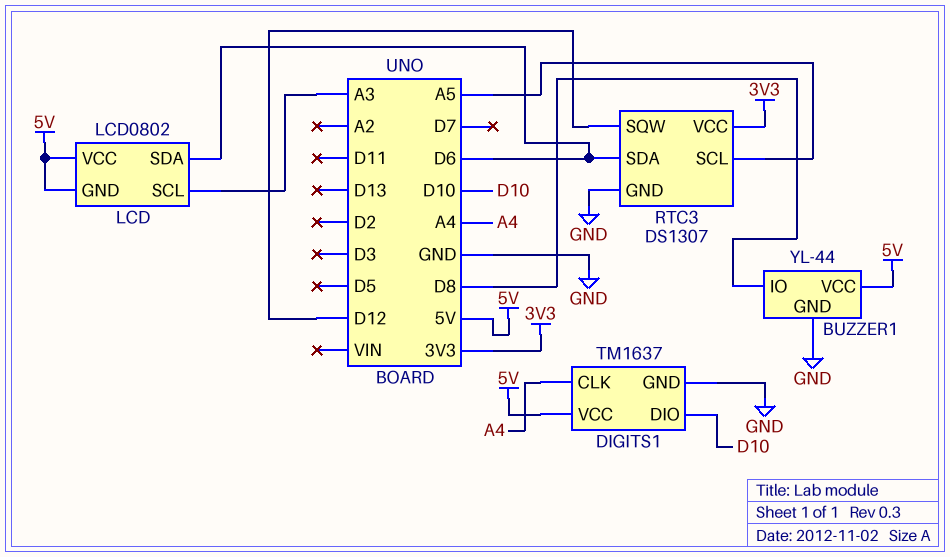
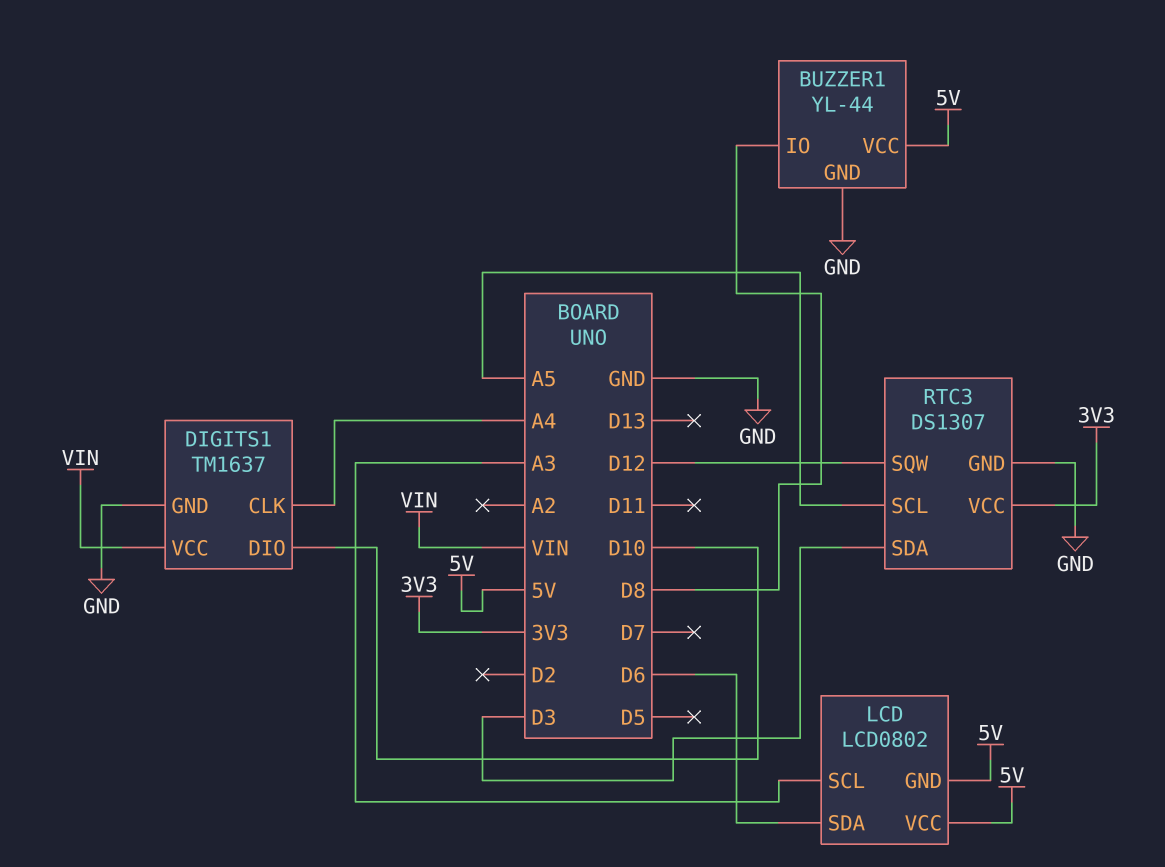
DIGITS1 pin VCC: 5V -> VIN
RTC3 pin SDA: D6 -> D3

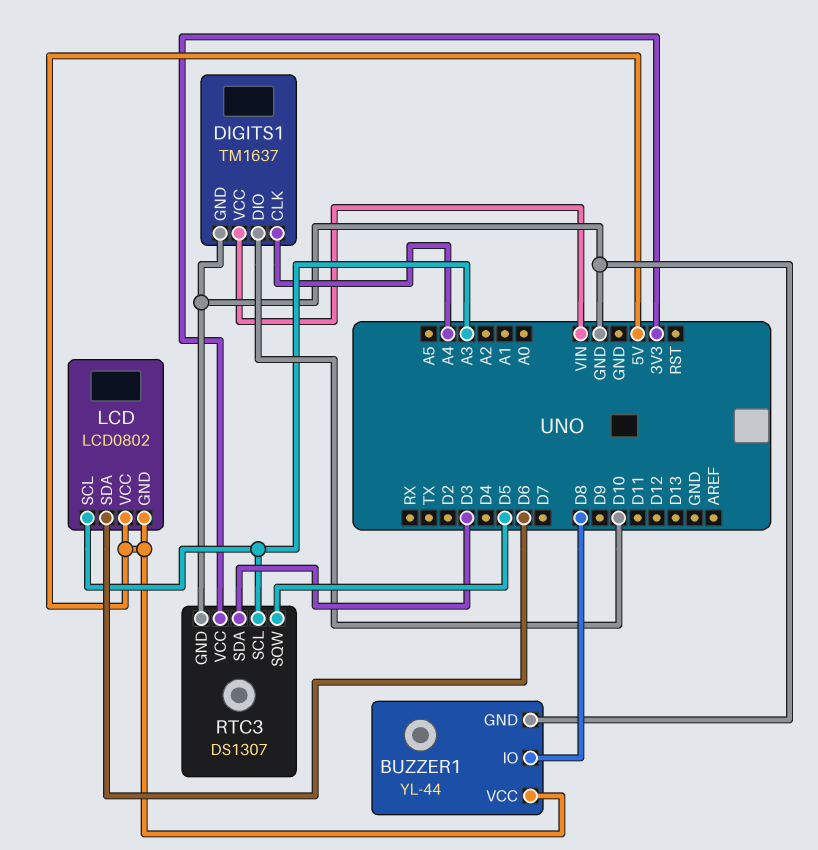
RTC3 pin SCL: A5 -> A3
RTC3 pin SQW: D12 -> D5

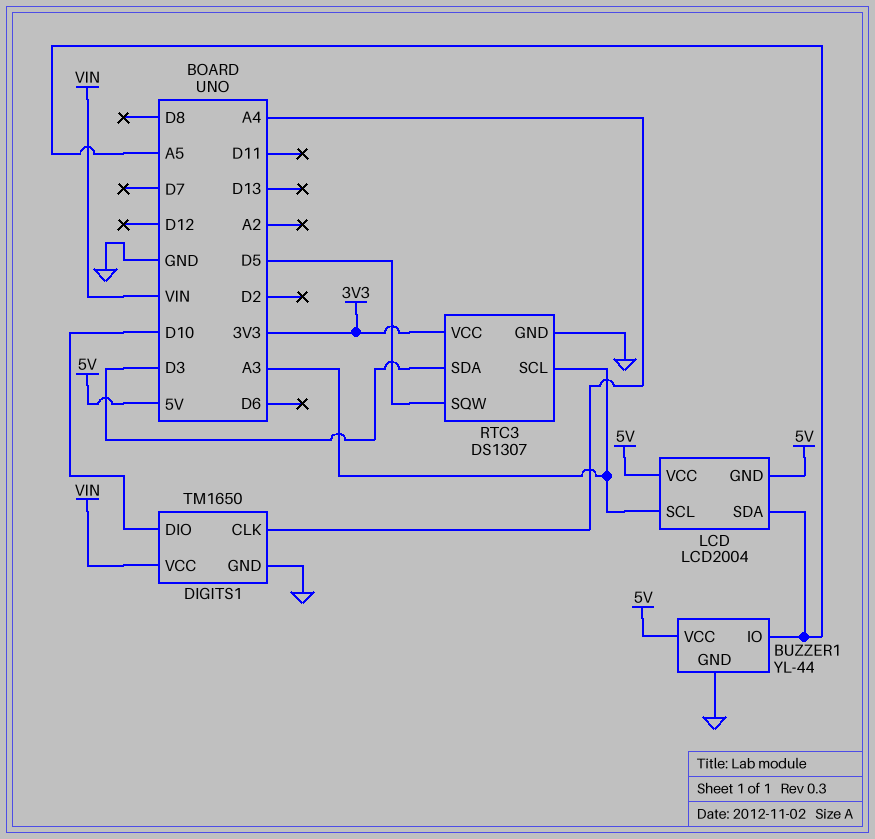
BUZZER1 pin IO: D8 -> A5
DIGITS1: TM1637 -> TM1650
LCD: LCD0802 -> LCD2004
LCD pin SDA: D6 -> A5

